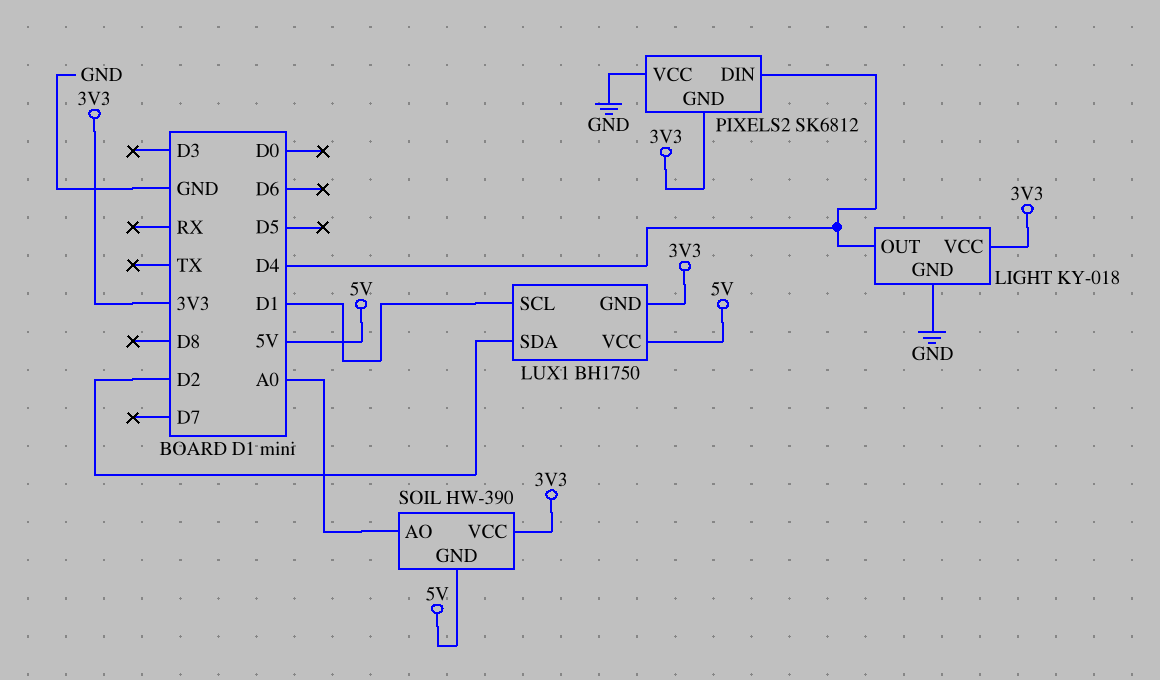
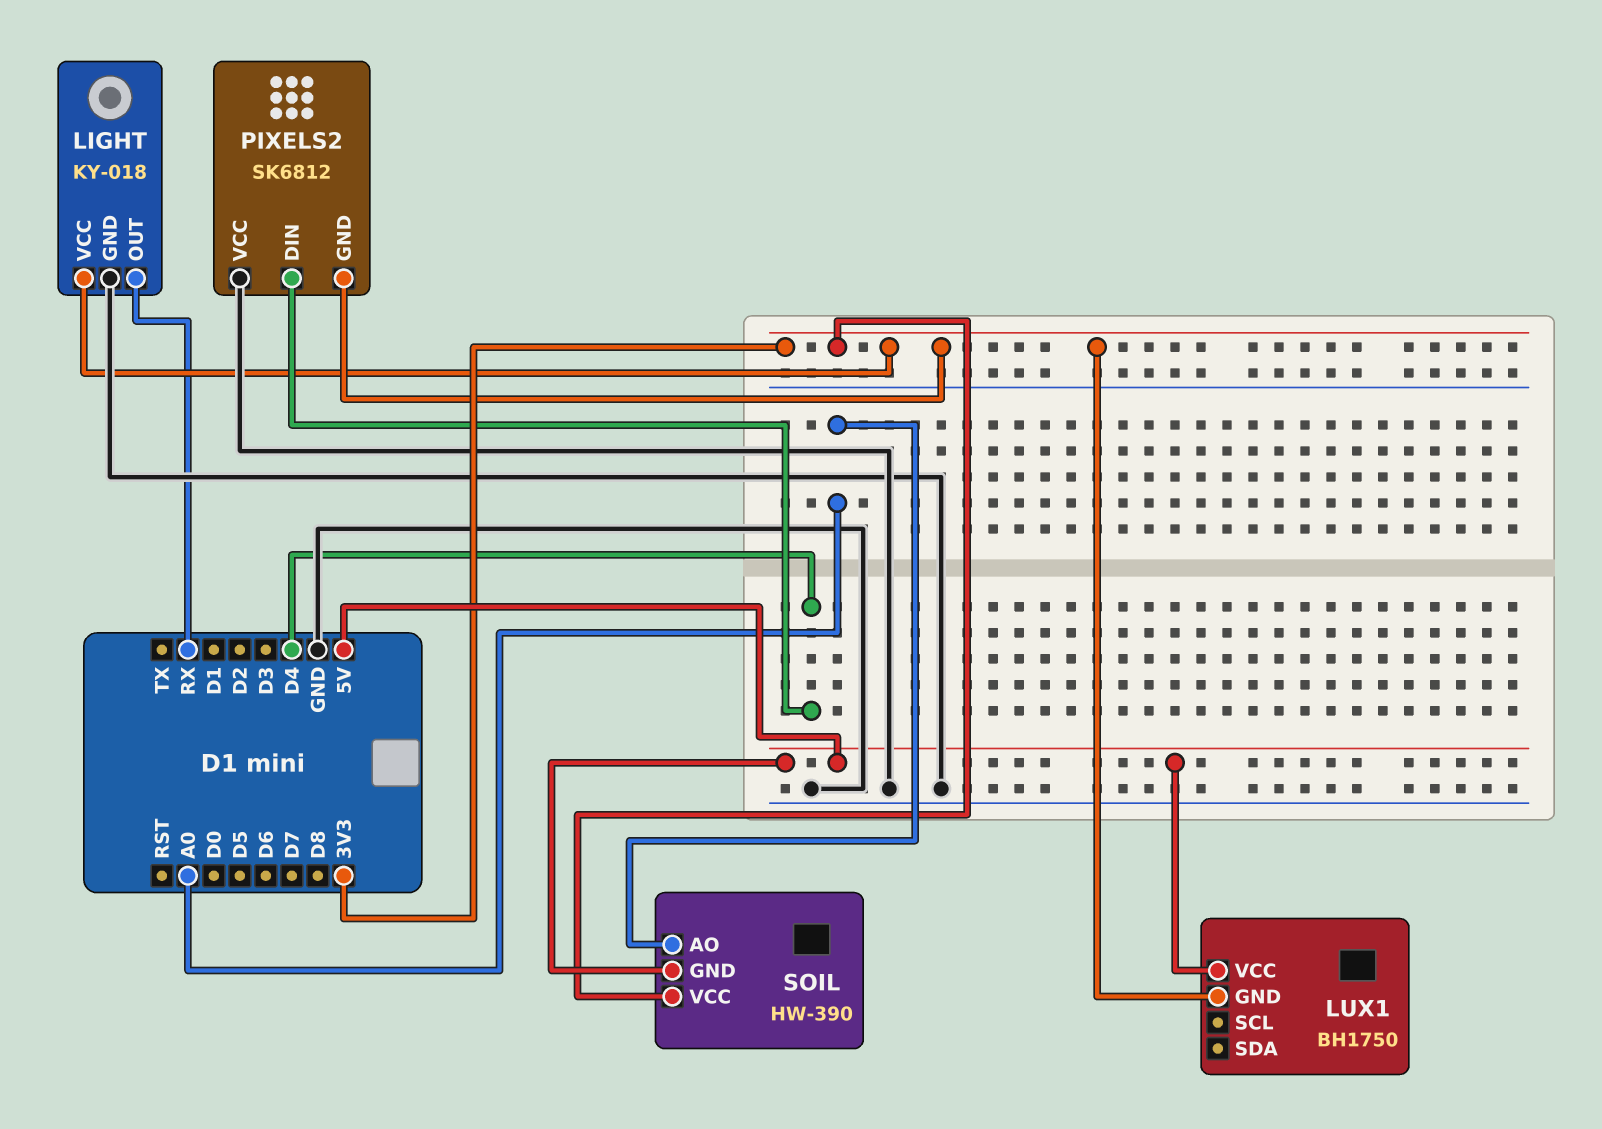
LIGHT pin OUT: D4 -> RX
LUX1 pin SCL: D1 -> none
LUX1 pin SDA: D2 -> none

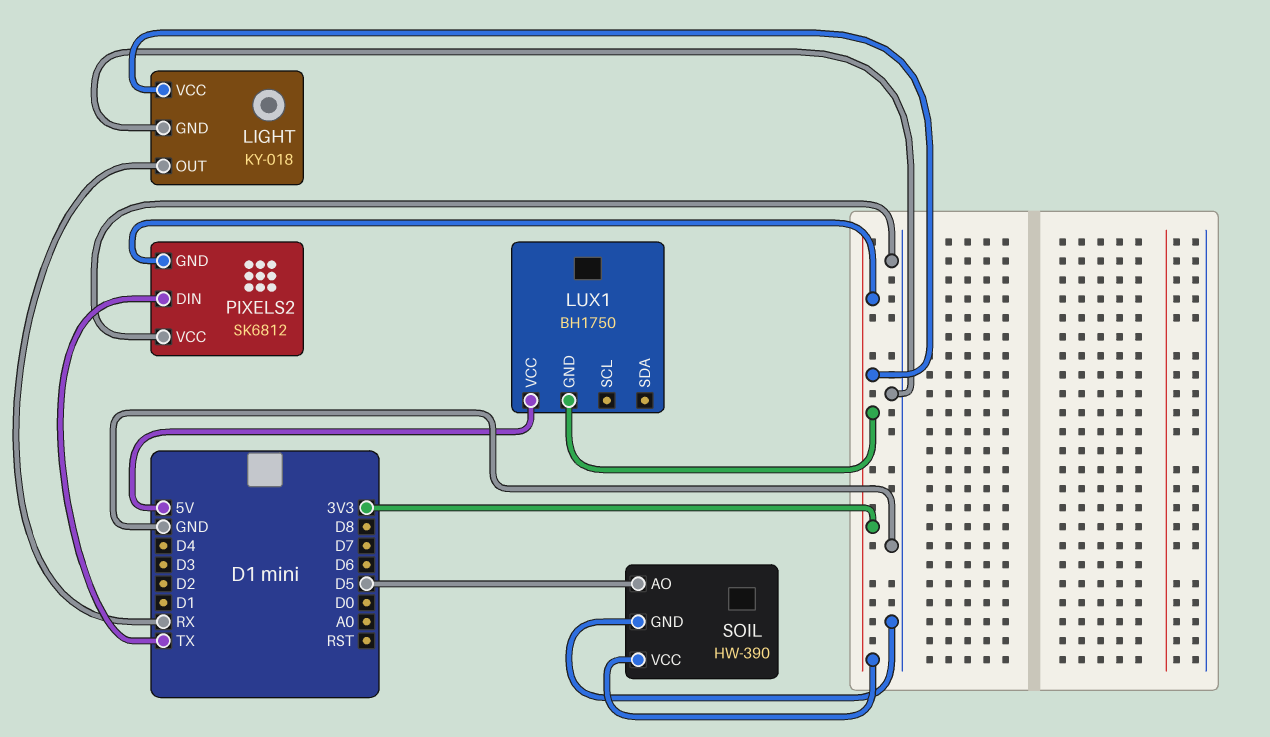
PIXELS2 pin DIN: D4 -> TX
SOIL pin AO: A0 -> D5
SOIL pin GND: 5V -> GND

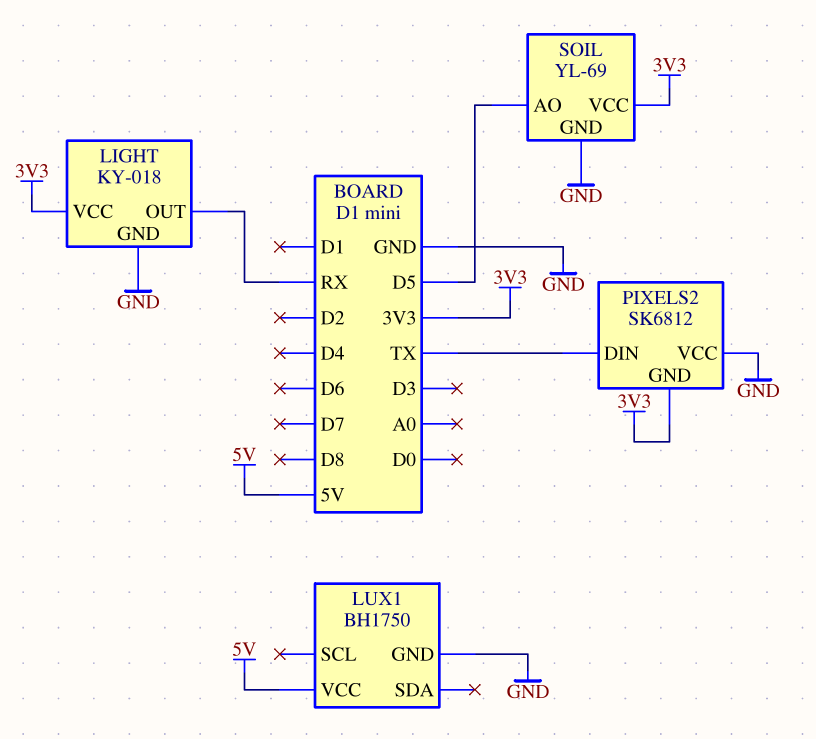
LUX1 pin GND: 3V3 -> GND
SOIL: HW-390 -> YL-69

